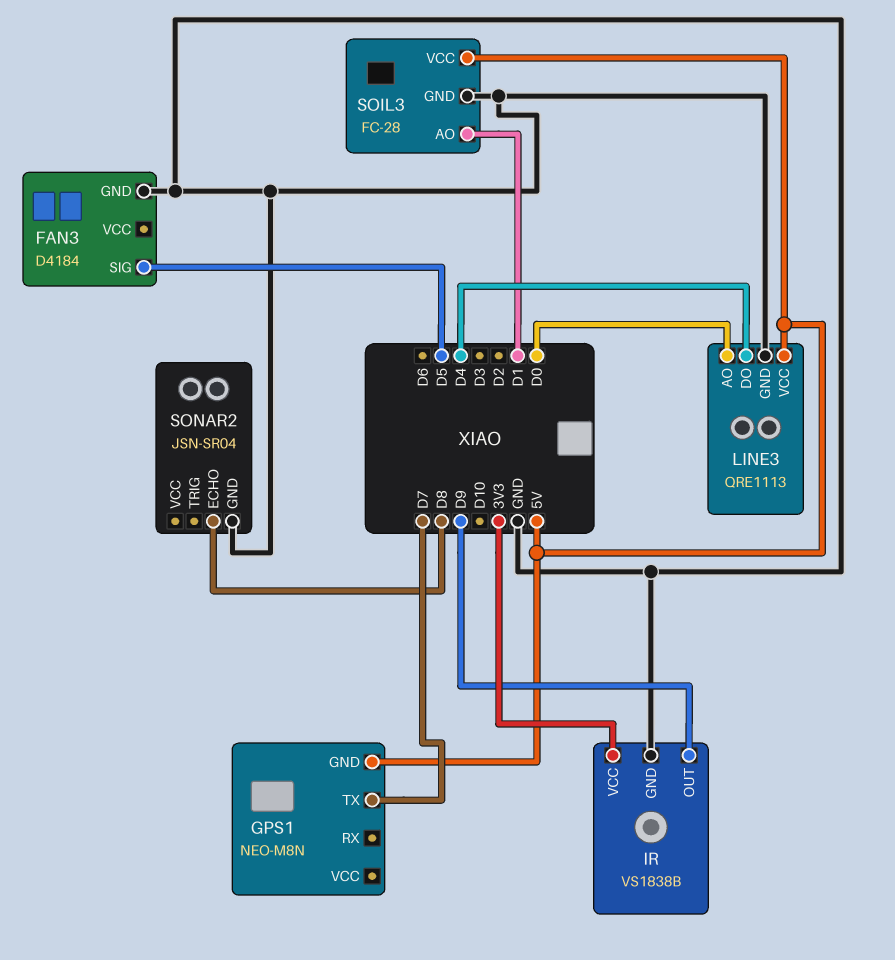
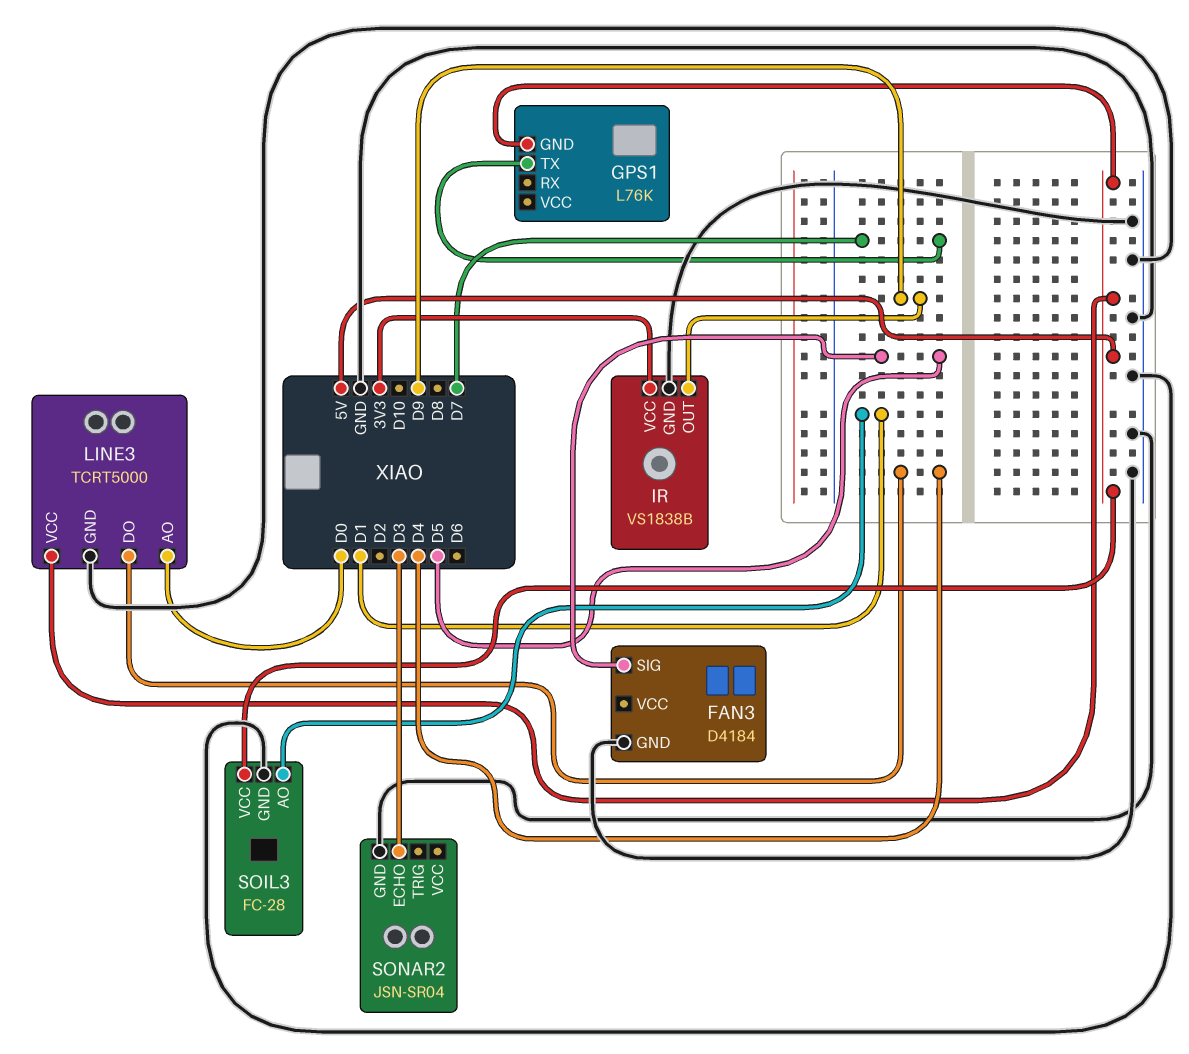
GPS1: NEO-M8N -> L76K
LINE3: QRE1113 -> TCRT5000
SONAR2 pin ECHO: D8 -> D3

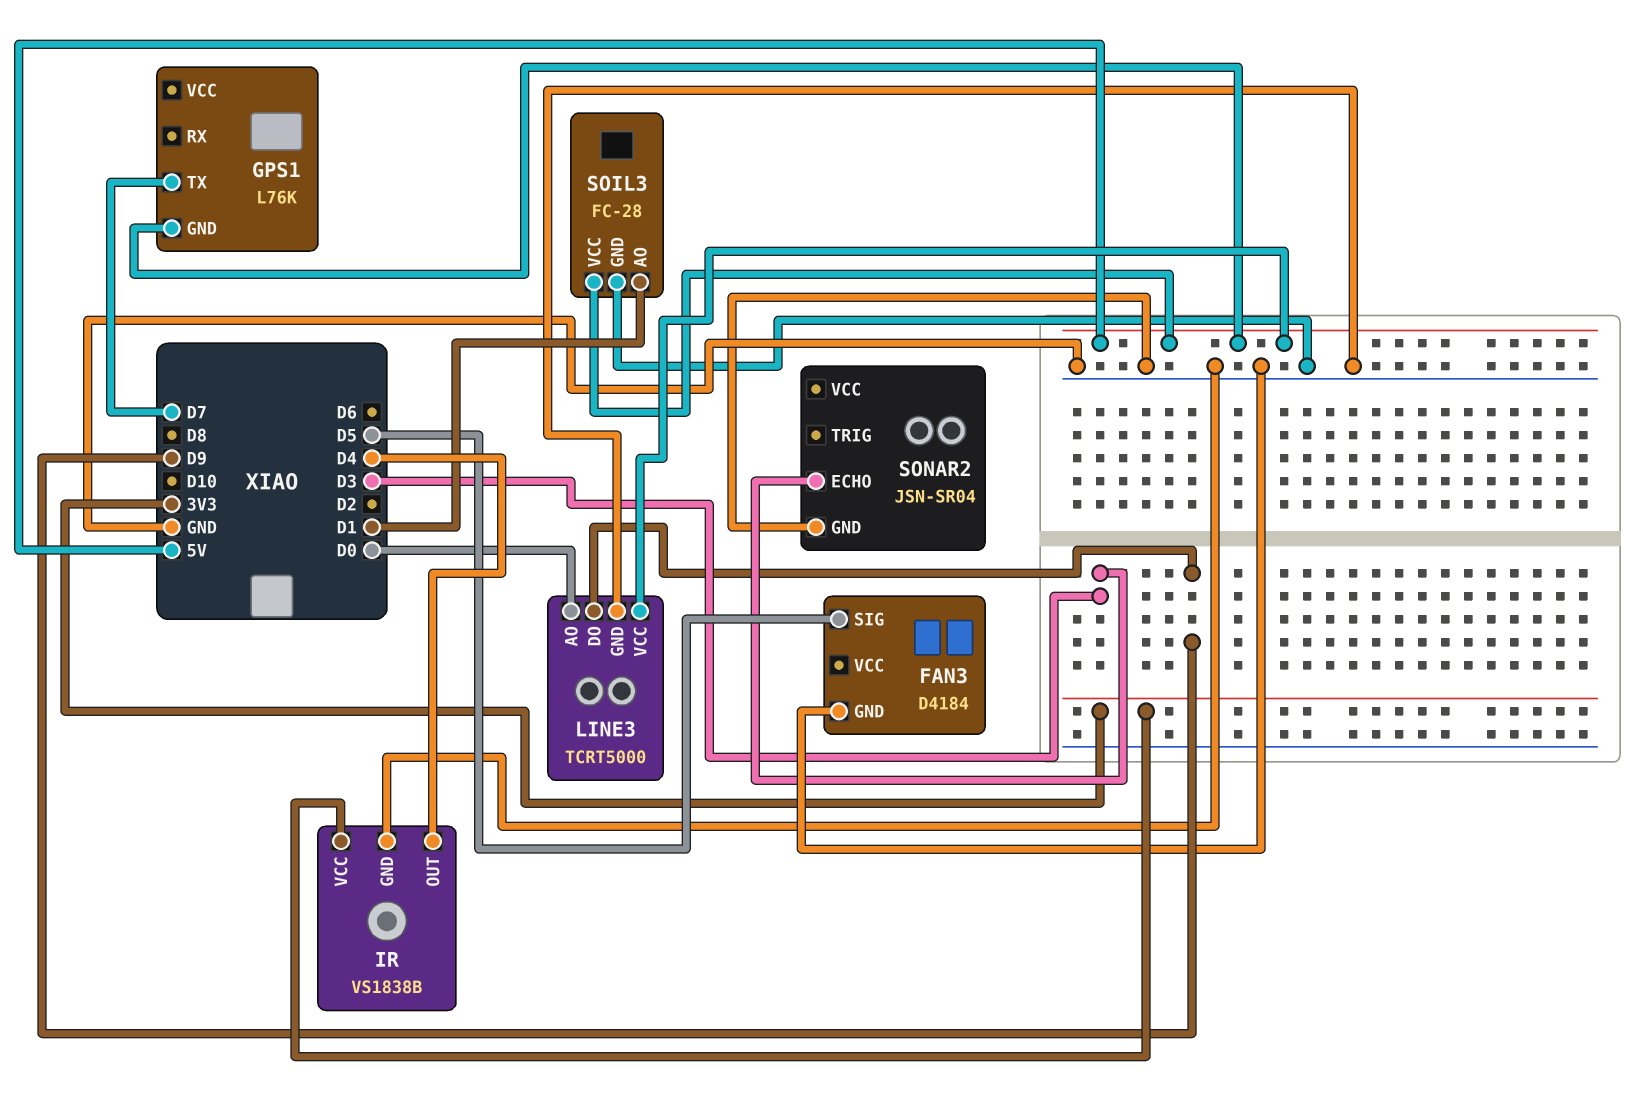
IR pin OUT: D9 -> D4
LINE3 pin DO: D4 -> D9

